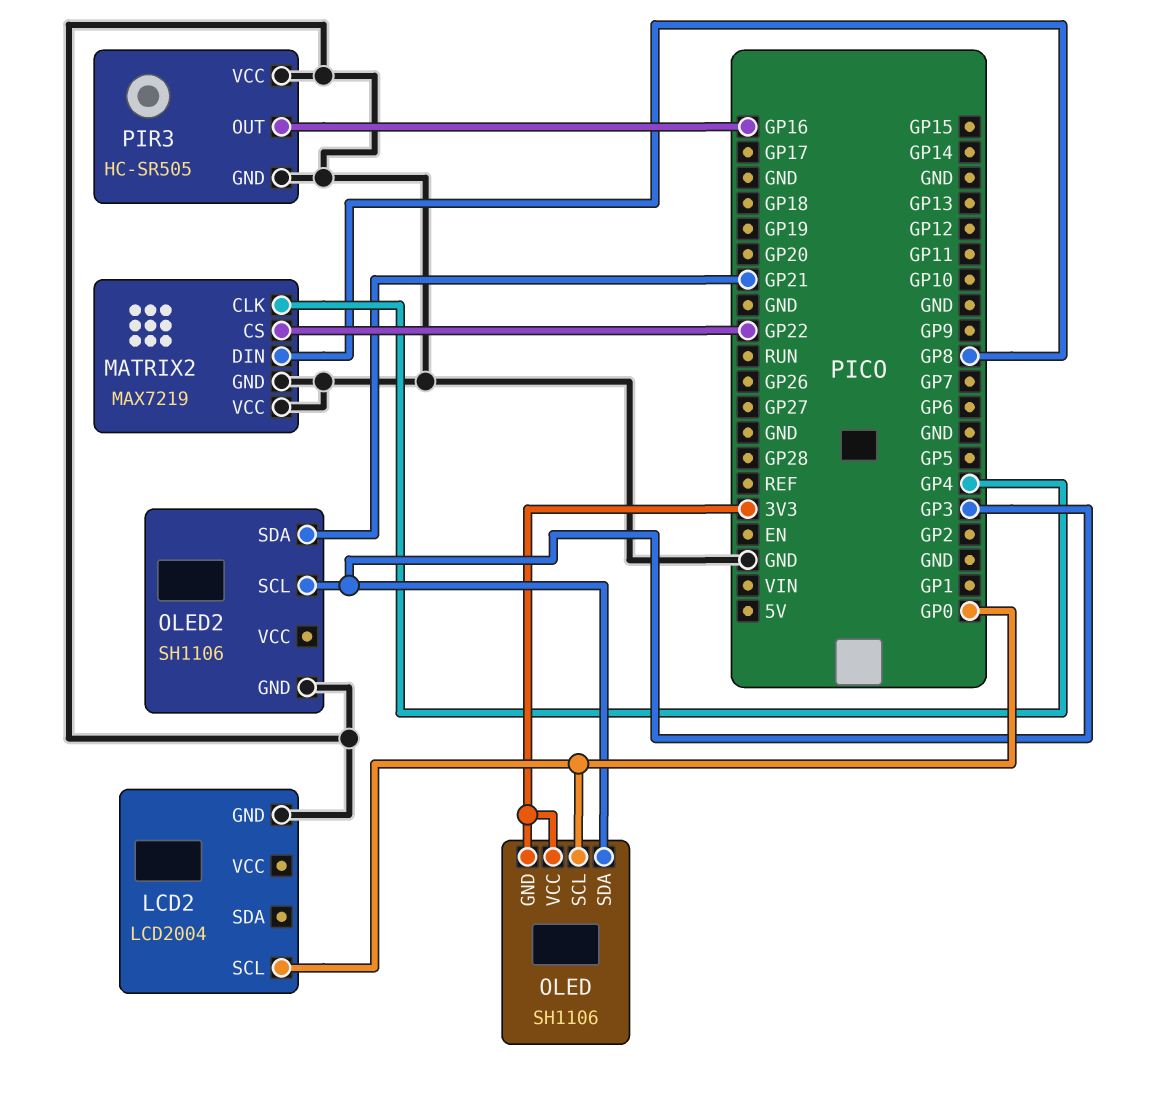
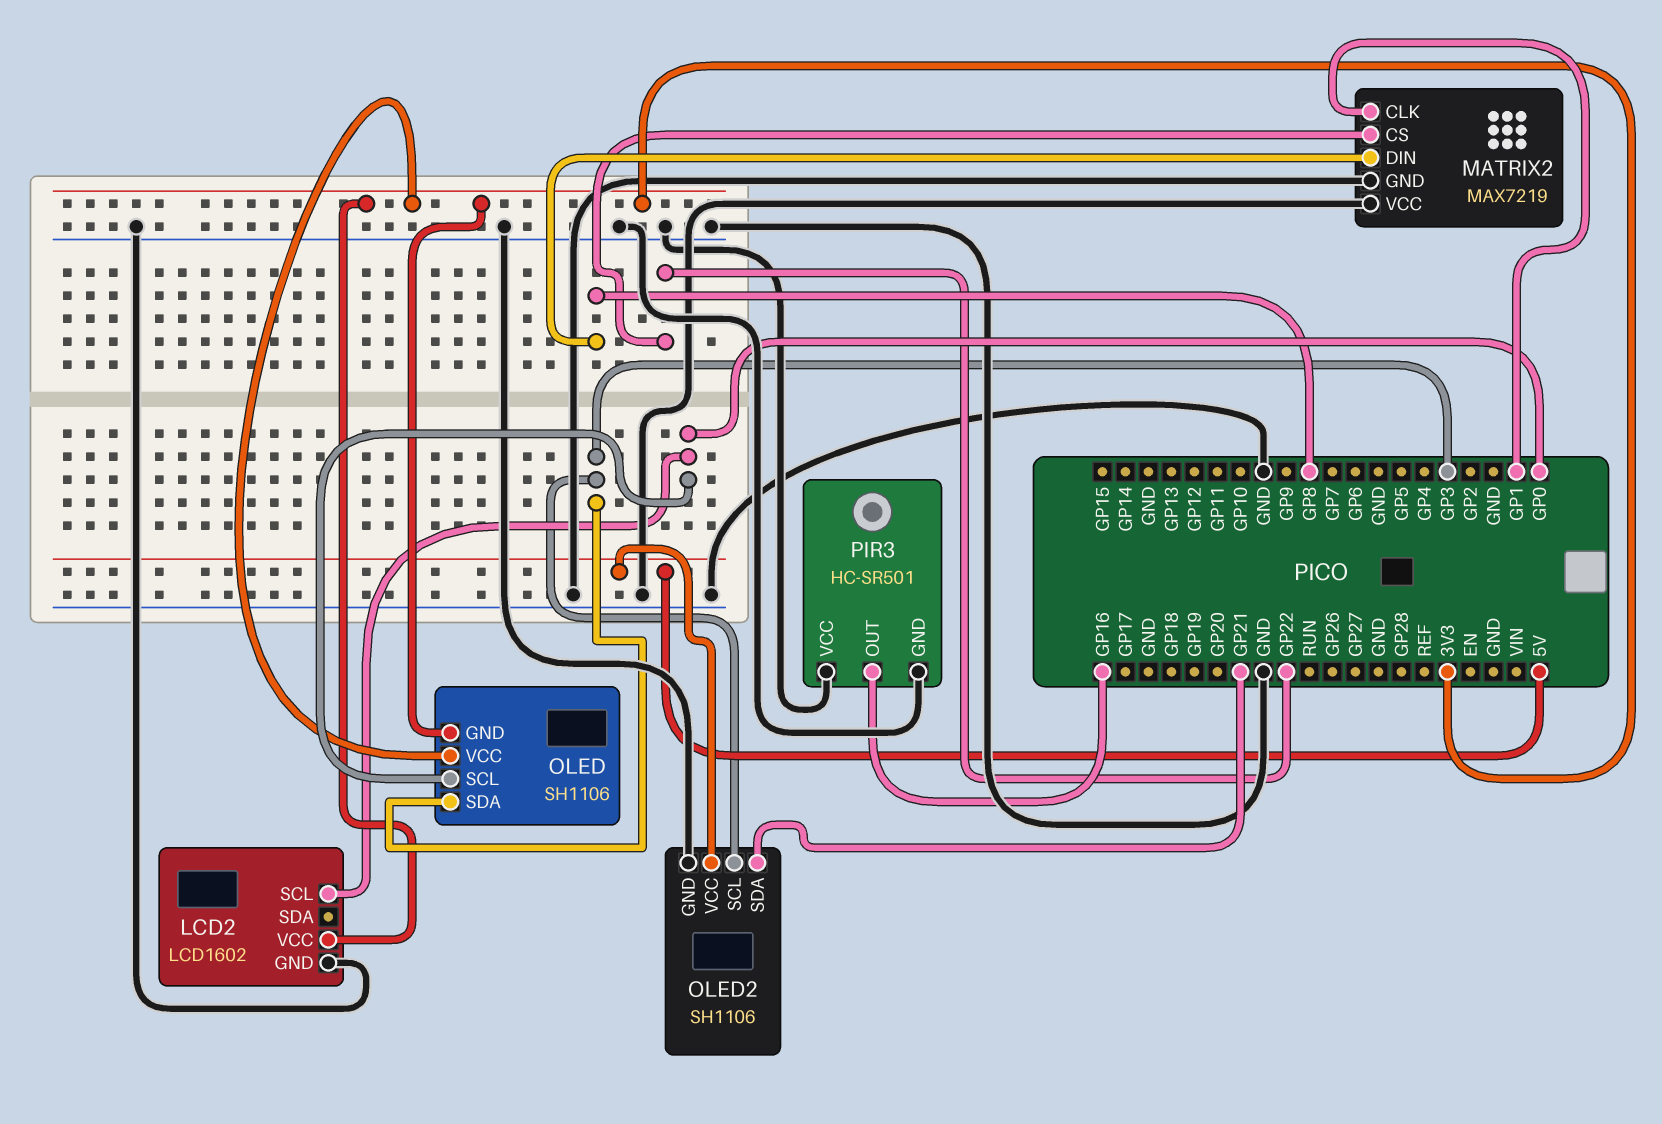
LCD2: LCD2004 -> LCD1602
LCD2 pin VCC: none -> 3V3
MATRIX2 pin CLK: GP4 -> GP1
OLED2 pin VCC: none -> 5V
PIR3: HC-SR505 -> HC-SR501

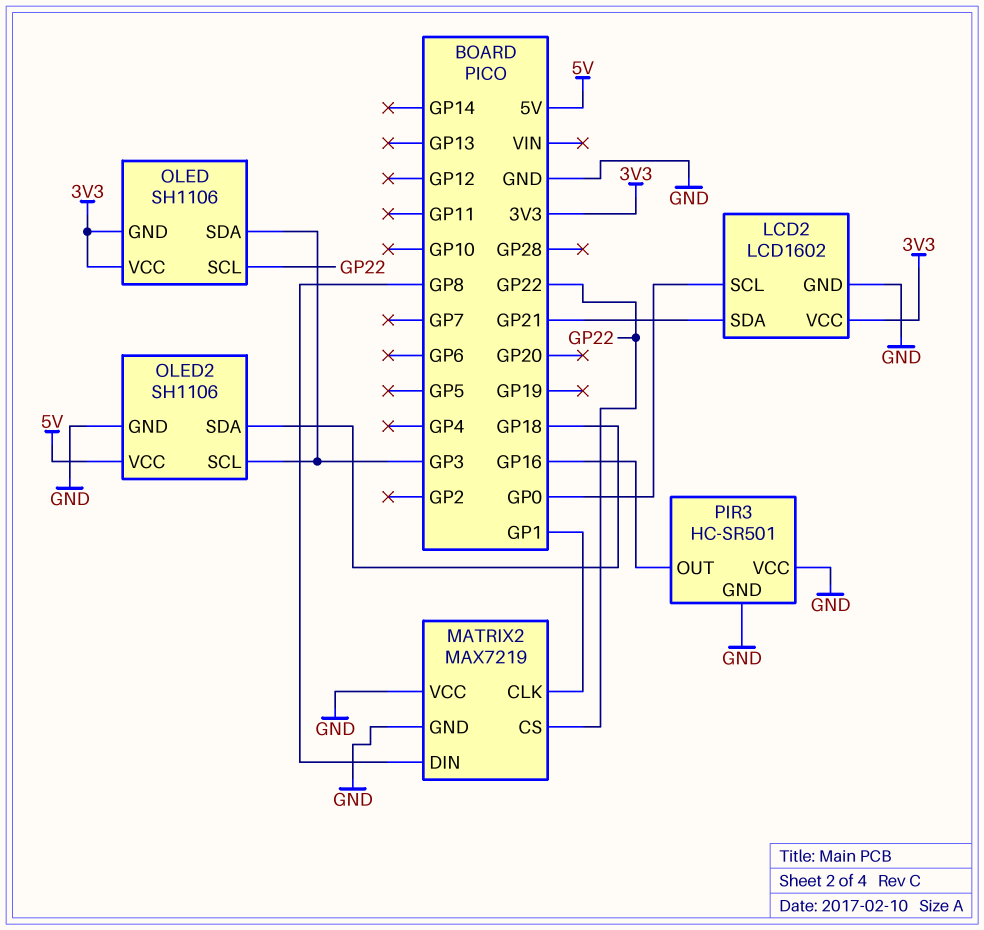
LCD2 pin SDA: none -> GP21
OLED pin SCL: GP0 -> GP22
OLED2 pin SDA: GP21 -> GP18

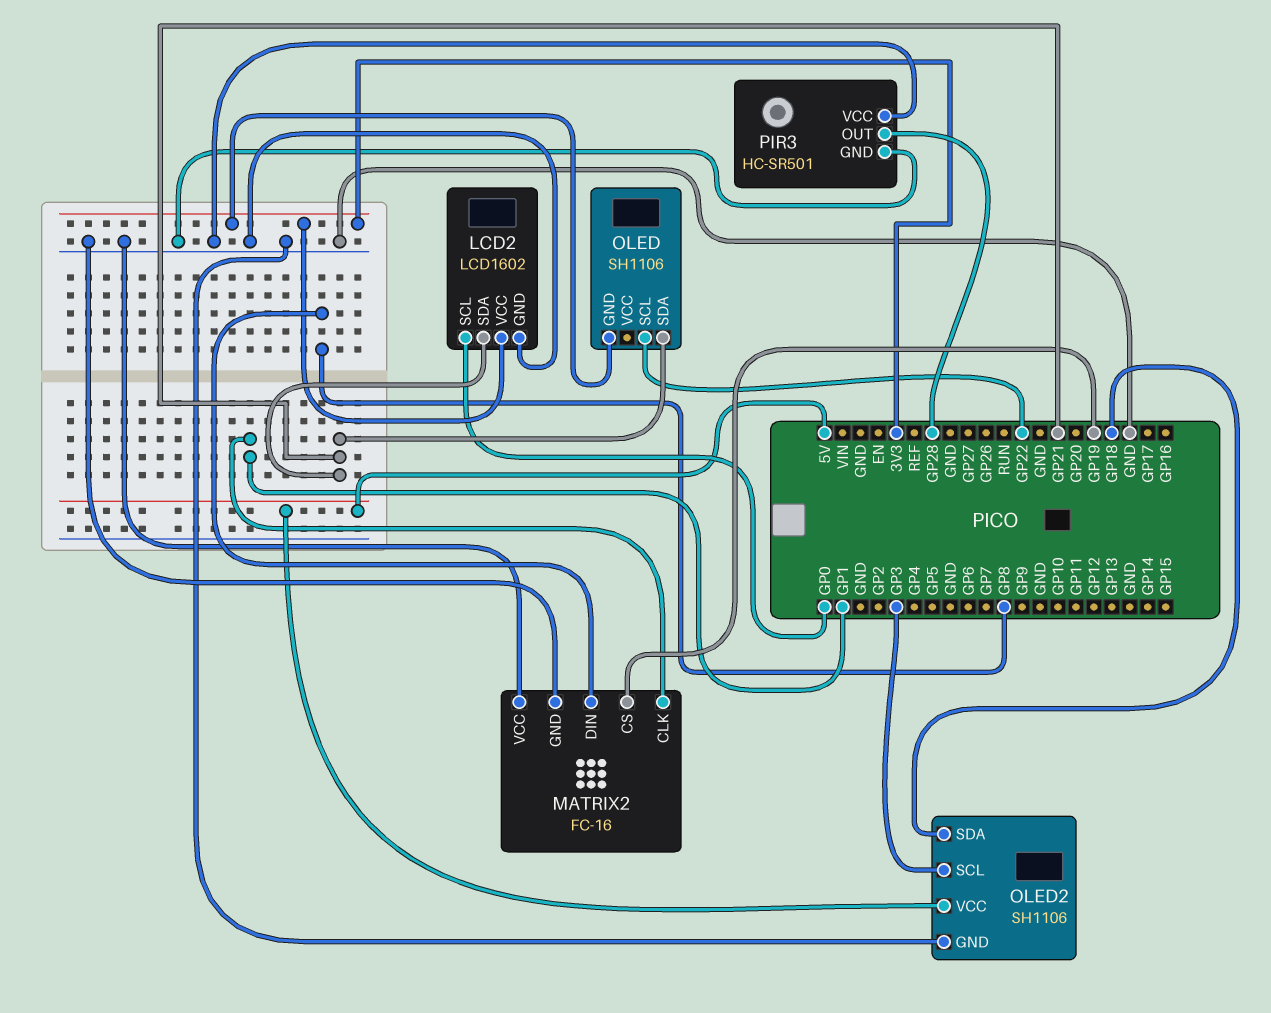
MATRIX2: MAX7219 -> FC-16
MATRIX2 pin CS: GP22 -> GP19
OLED pin SDA: GP3 -> GP21
OLED pin VCC: 3V3 -> none
PIR3 pin OUT: GP16 -> GP28

